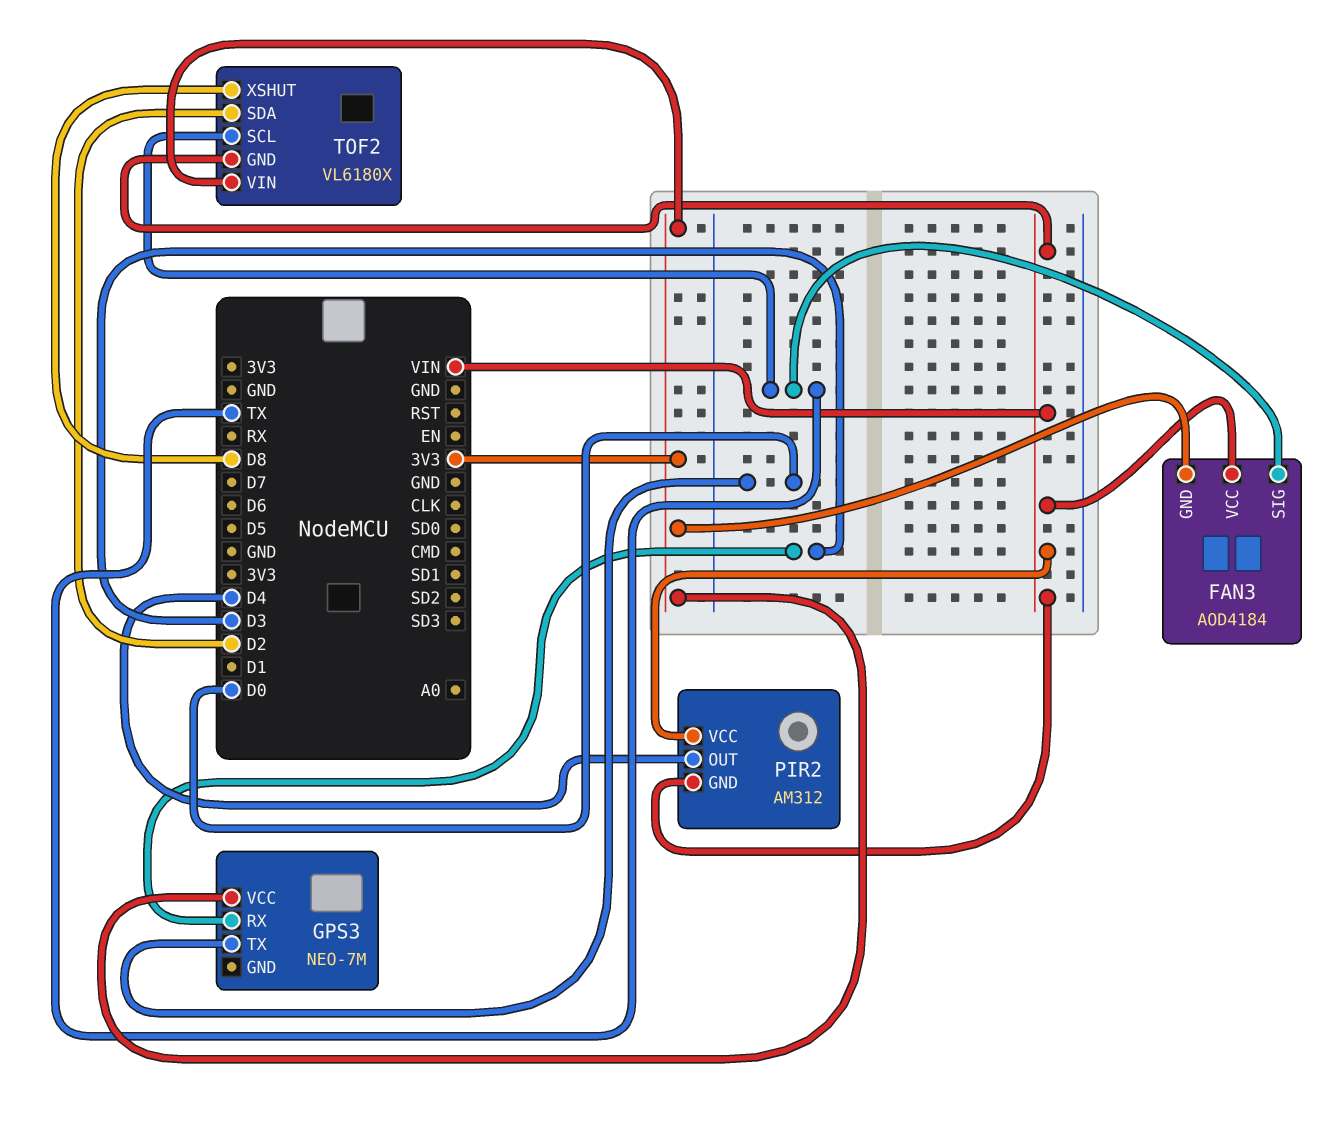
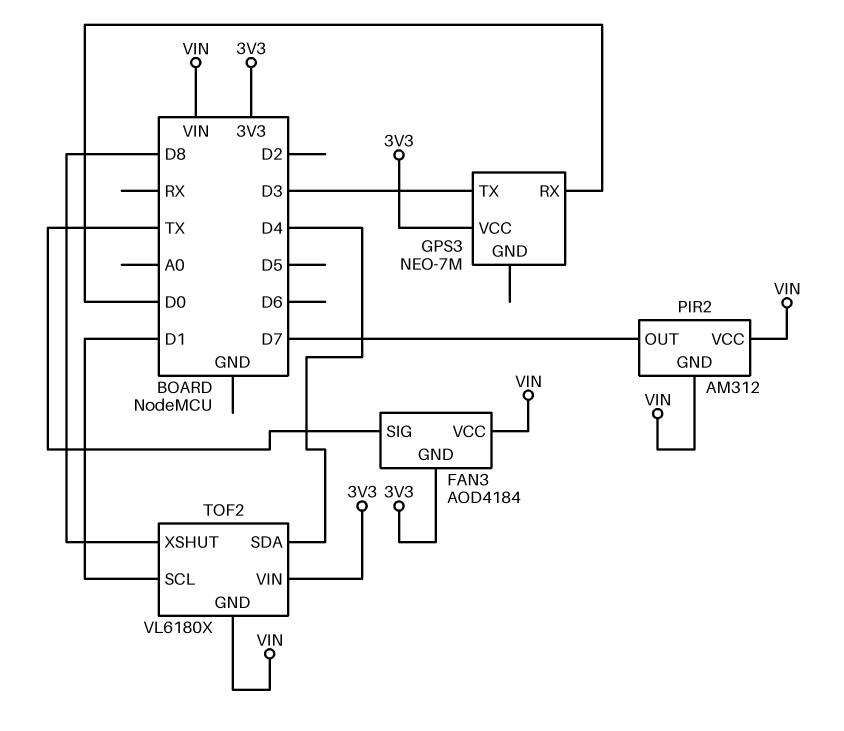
GPS3 pin RX: D3 -> D0
GPS3 pin TX: D0 -> D3
PIR2 pin OUT: D4 -> D7
TOF2 pin SCL: TX -> D1
TOF2 pin SDA: D2 -> D4

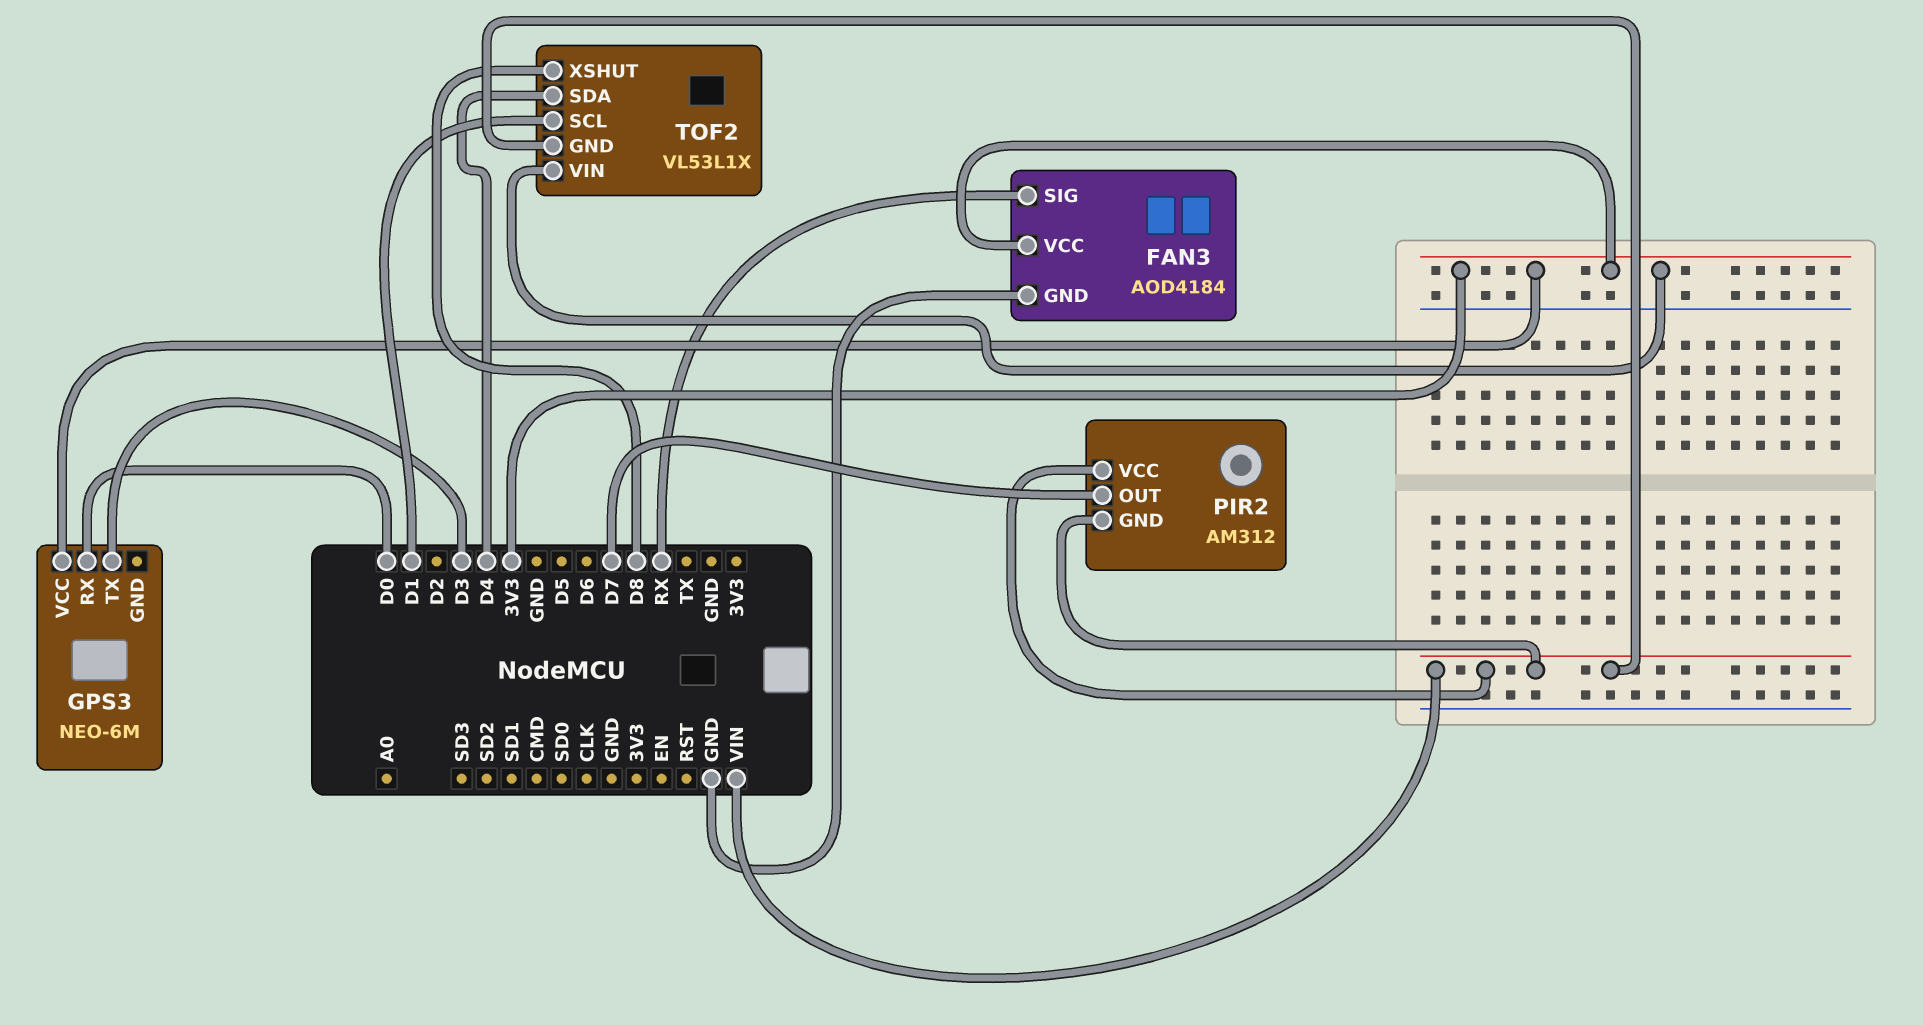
FAN3 pin GND: 3V3 -> GND
FAN3 pin SIG: TX -> RX
FAN3 pin VCC: VIN -> 3V3
GPS3: NEO-7M -> NEO-6M
TOF2: VL6180X -> VL53L1X

